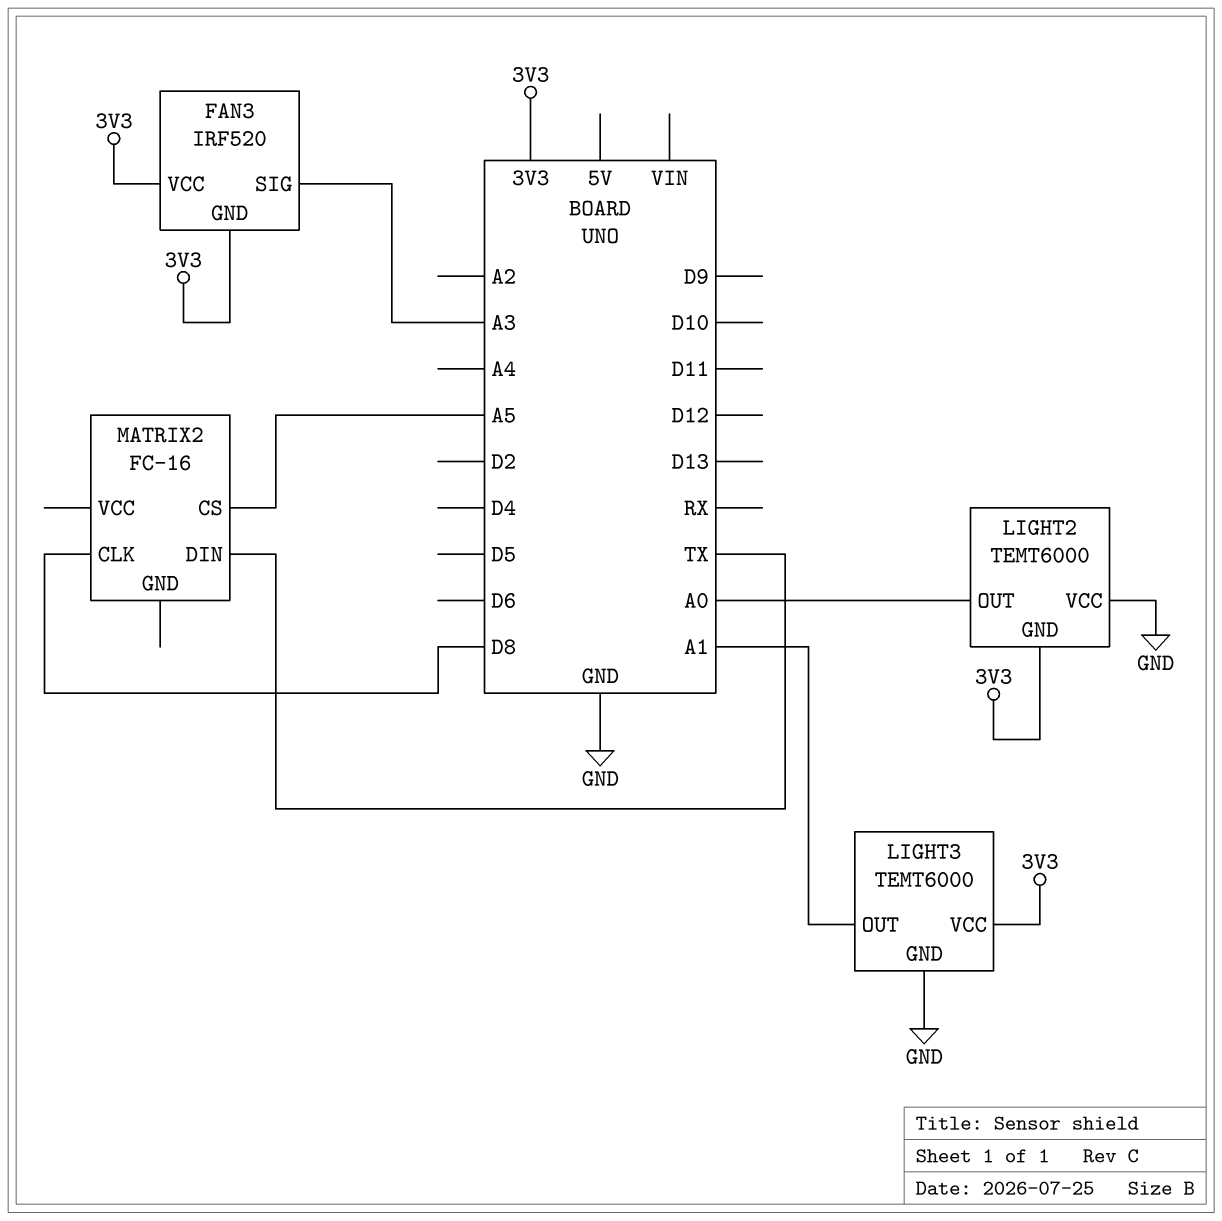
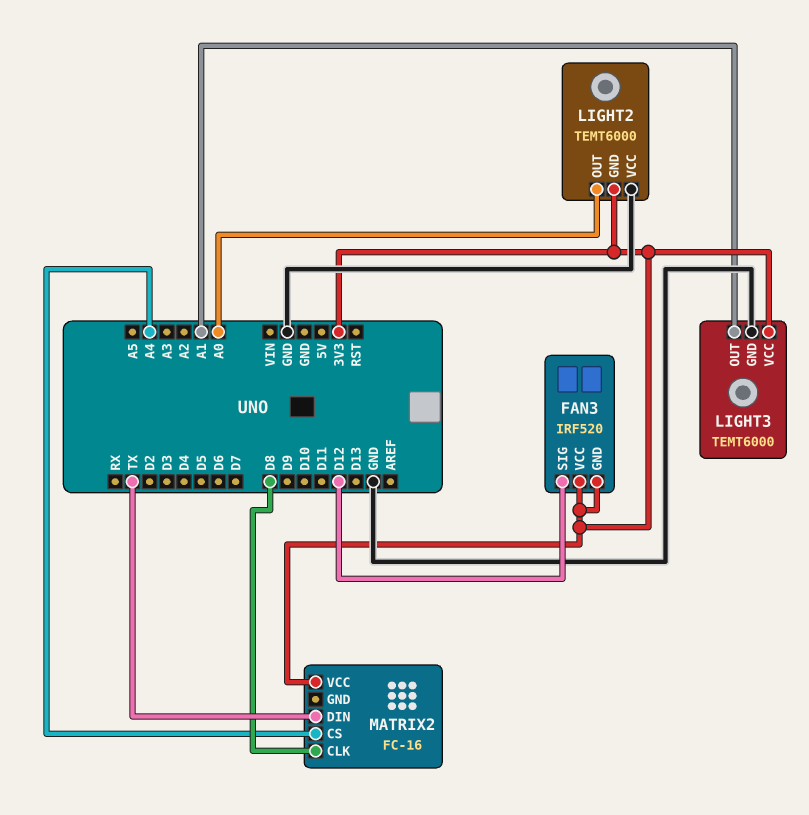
FAN3 pin SIG: A3 -> D12
MATRIX2 pin CS: A5 -> A4
MATRIX2 pin VCC: none -> 3V3

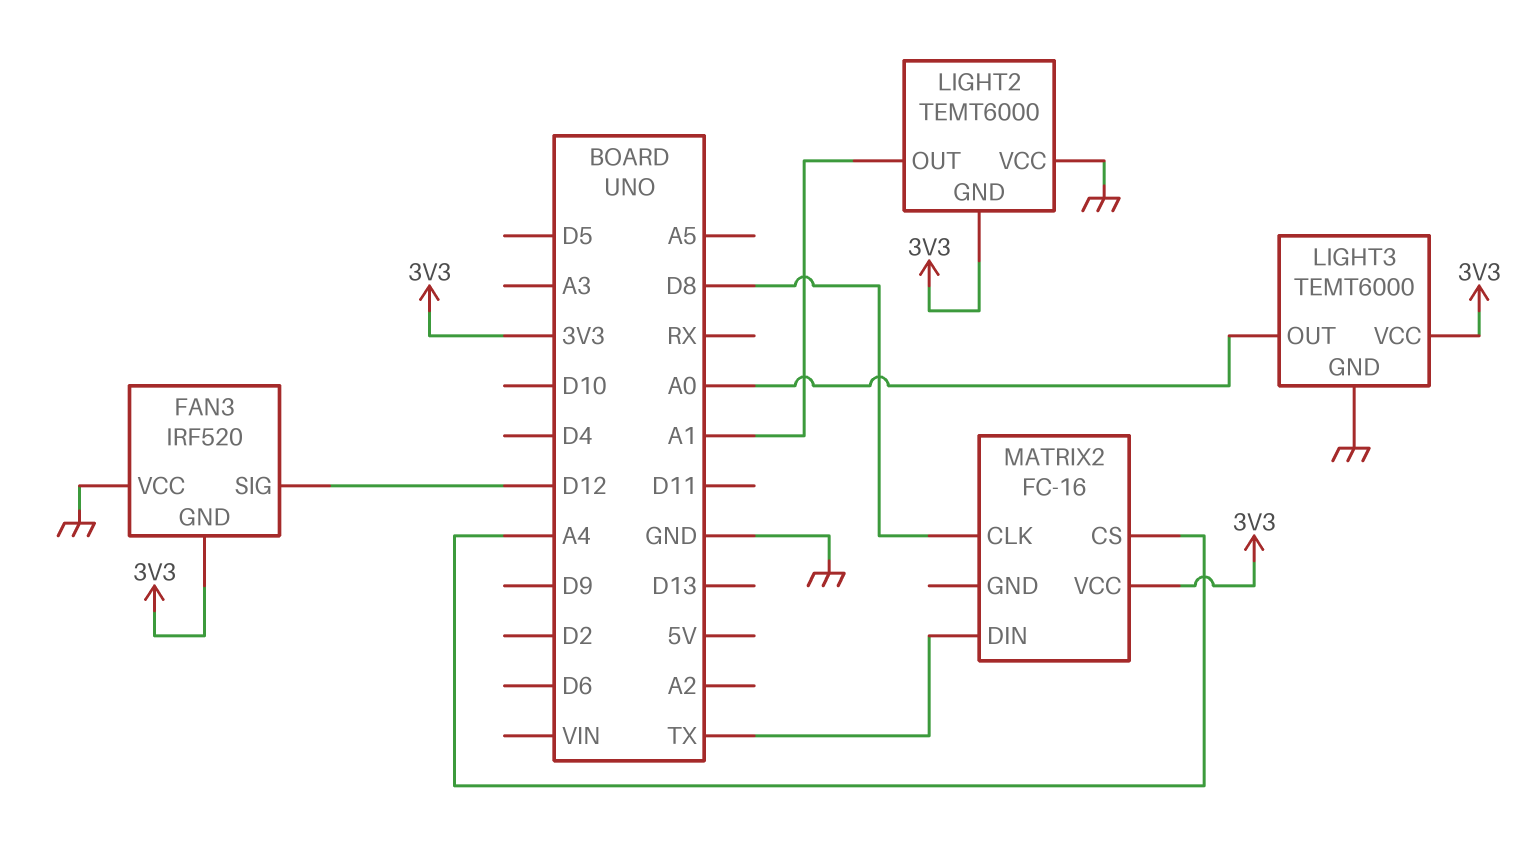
FAN3 pin VCC: 3V3 -> GND
LIGHT2 pin OUT: A0 -> A1
LIGHT3 pin OUT: A1 -> A0

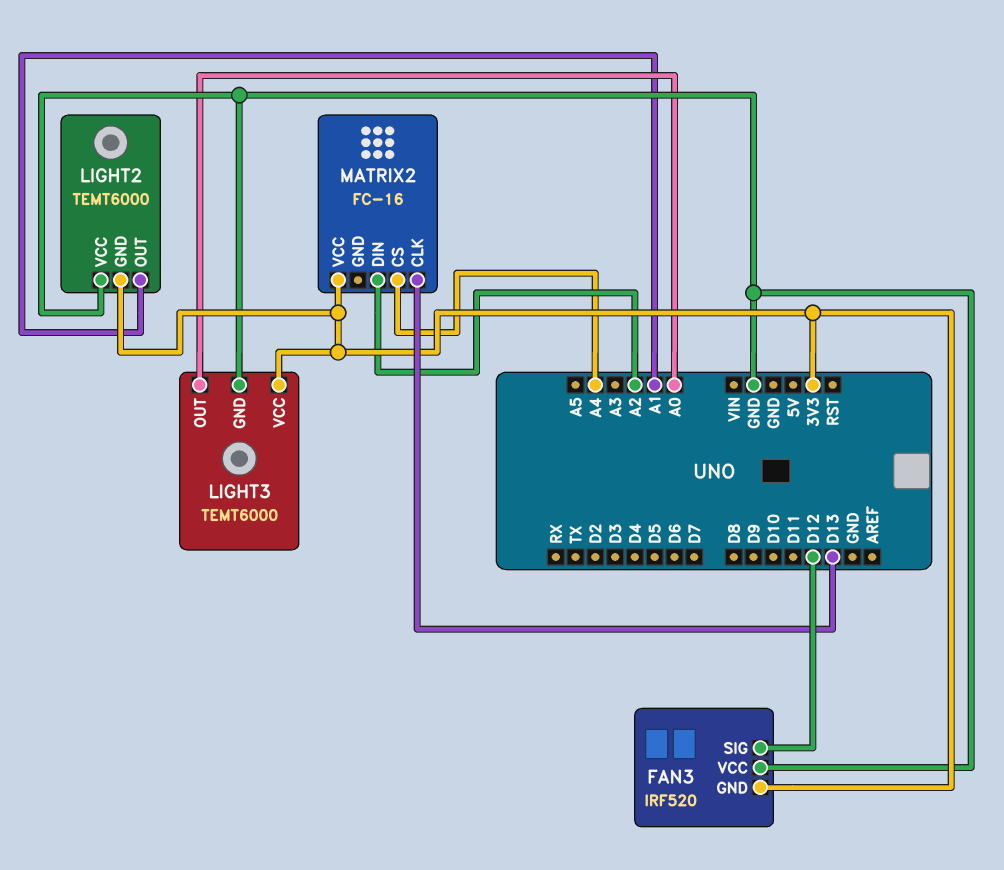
MATRIX2 pin CLK: D8 -> D13
MATRIX2 pin DIN: TX -> A2

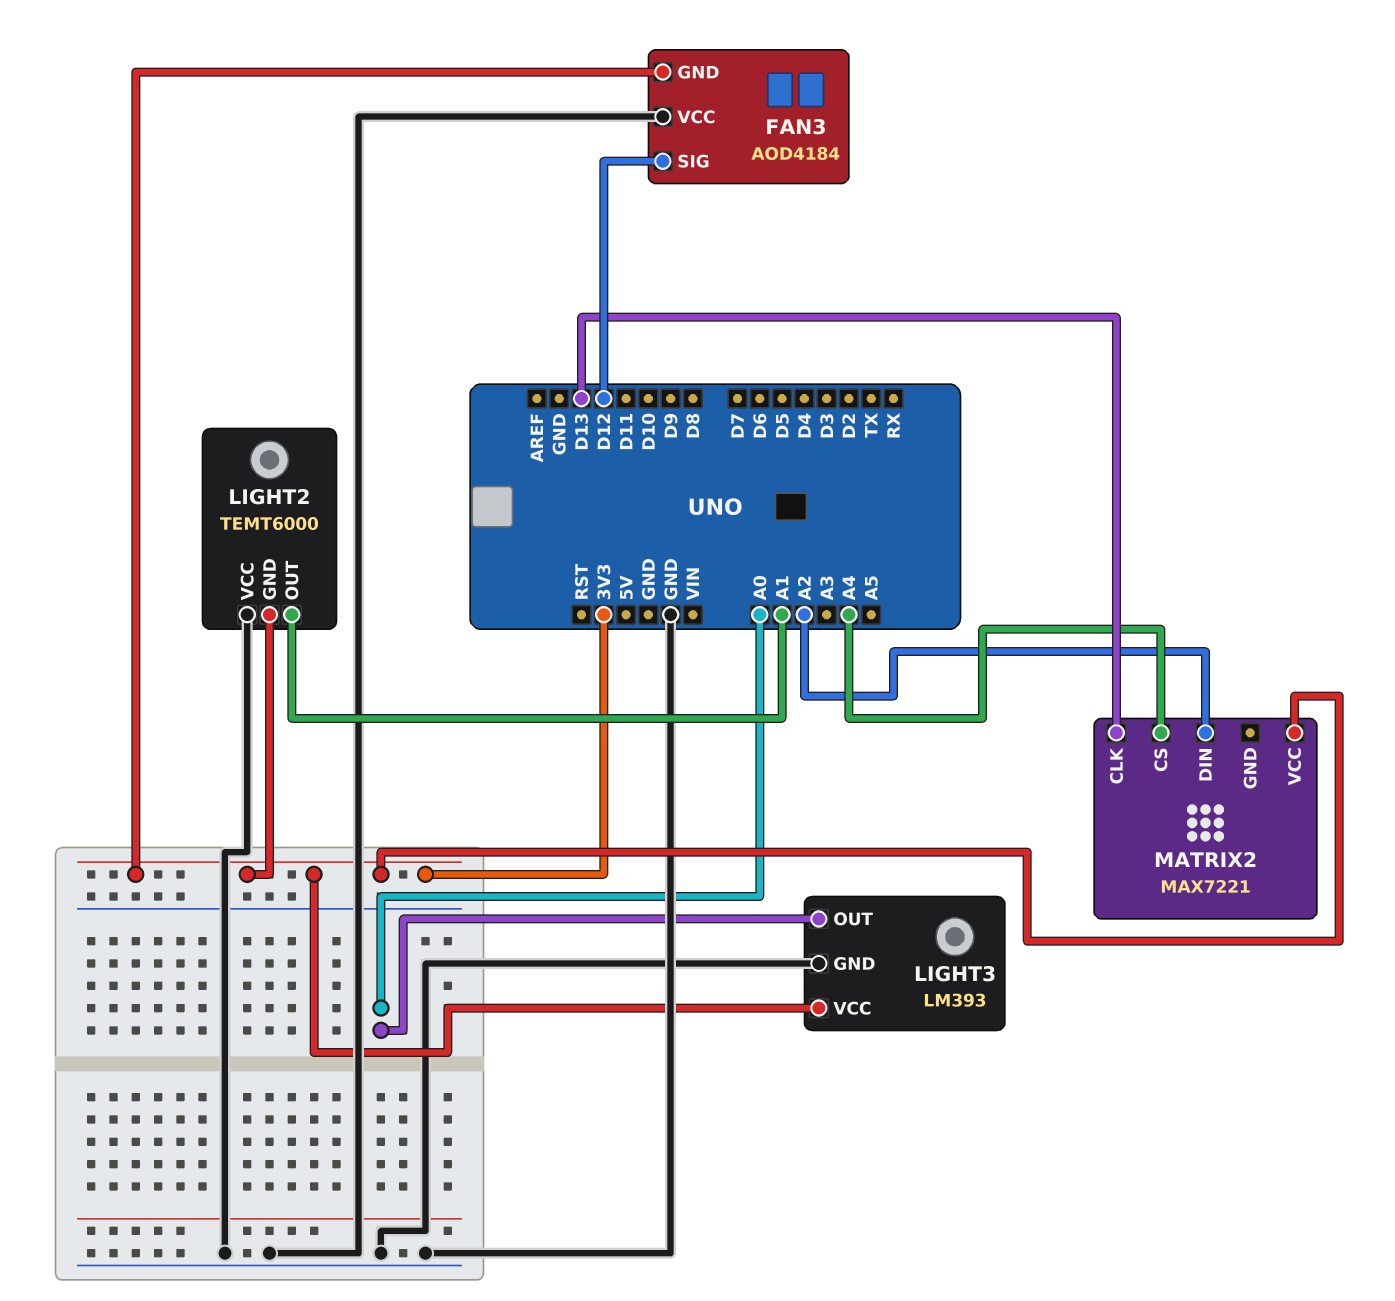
FAN3: IRF520 -> AOD4184
LIGHT3: TEMT6000 -> LM393
MATRIX2: FC-16 -> MAX7221

